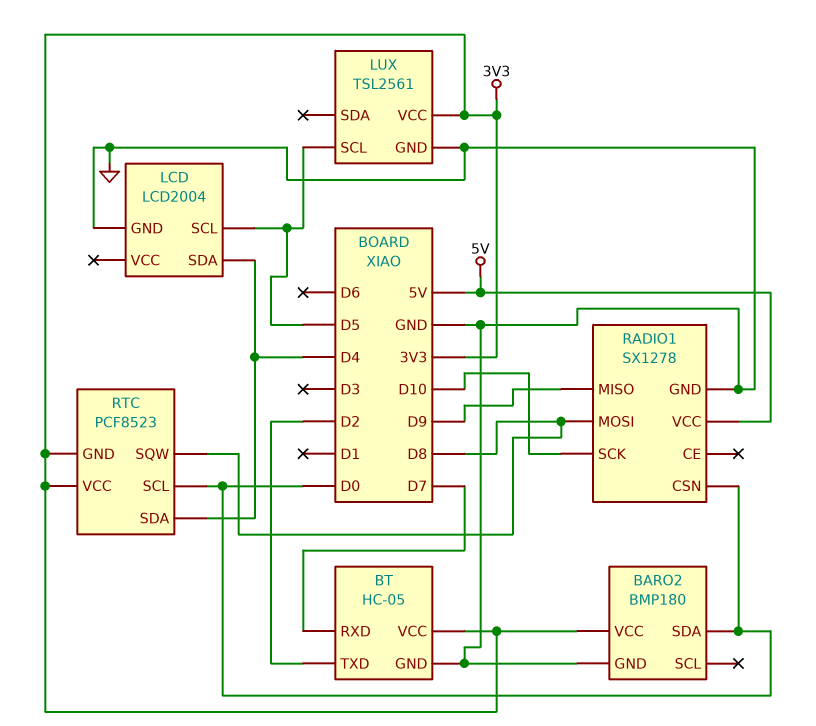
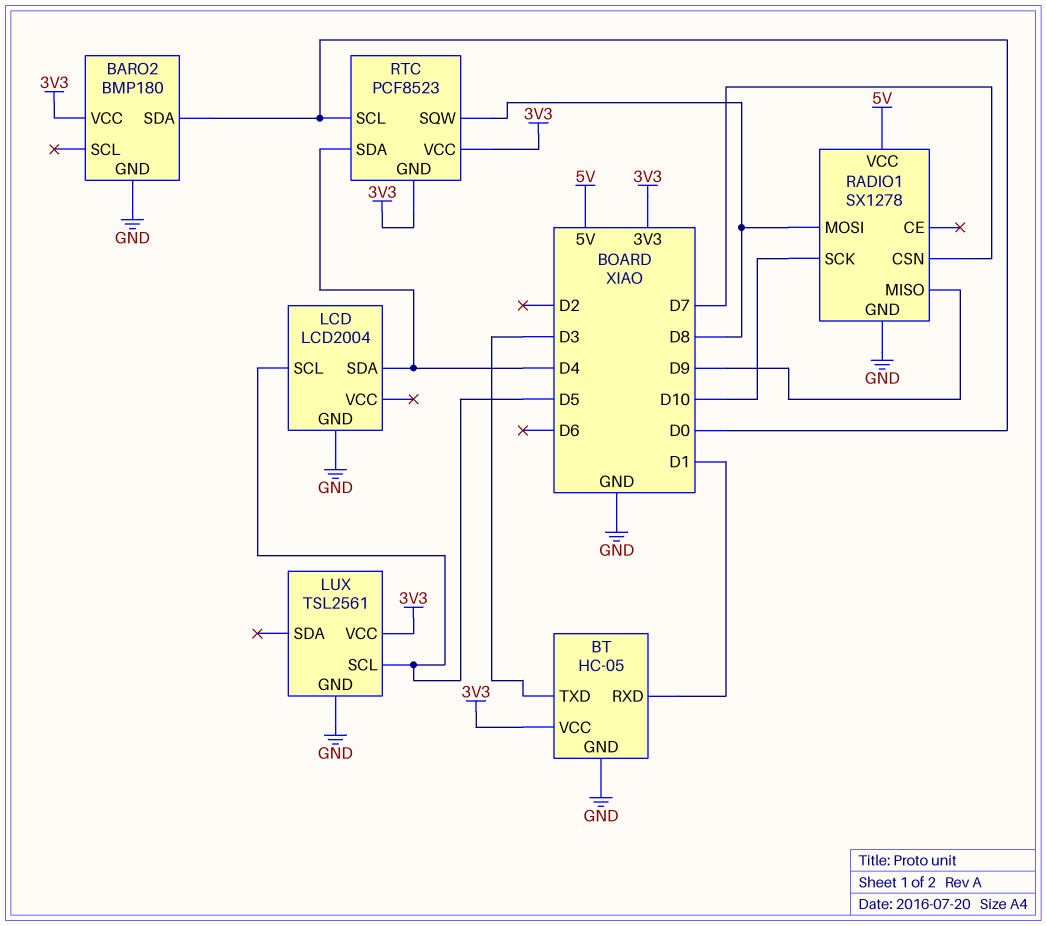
BT pin RXD: D7 -> D1
BT pin TXD: D2 -> D3
RADIO1 pin CSN: D0 -> D7

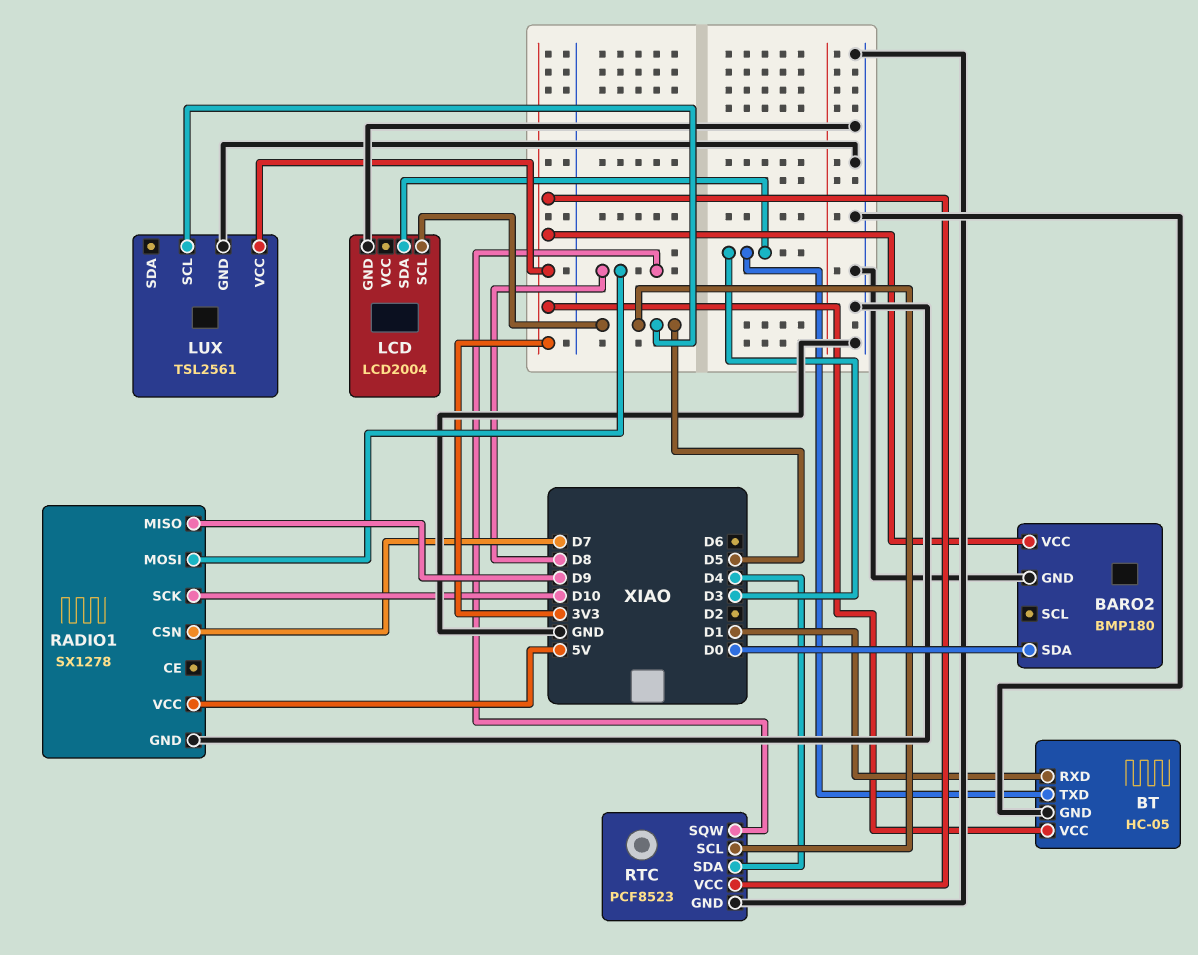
LCD pin SDA: D4 -> D3
RTC pin GND: 3V3 -> GND
RTC pin SCL: D0 -> D5

